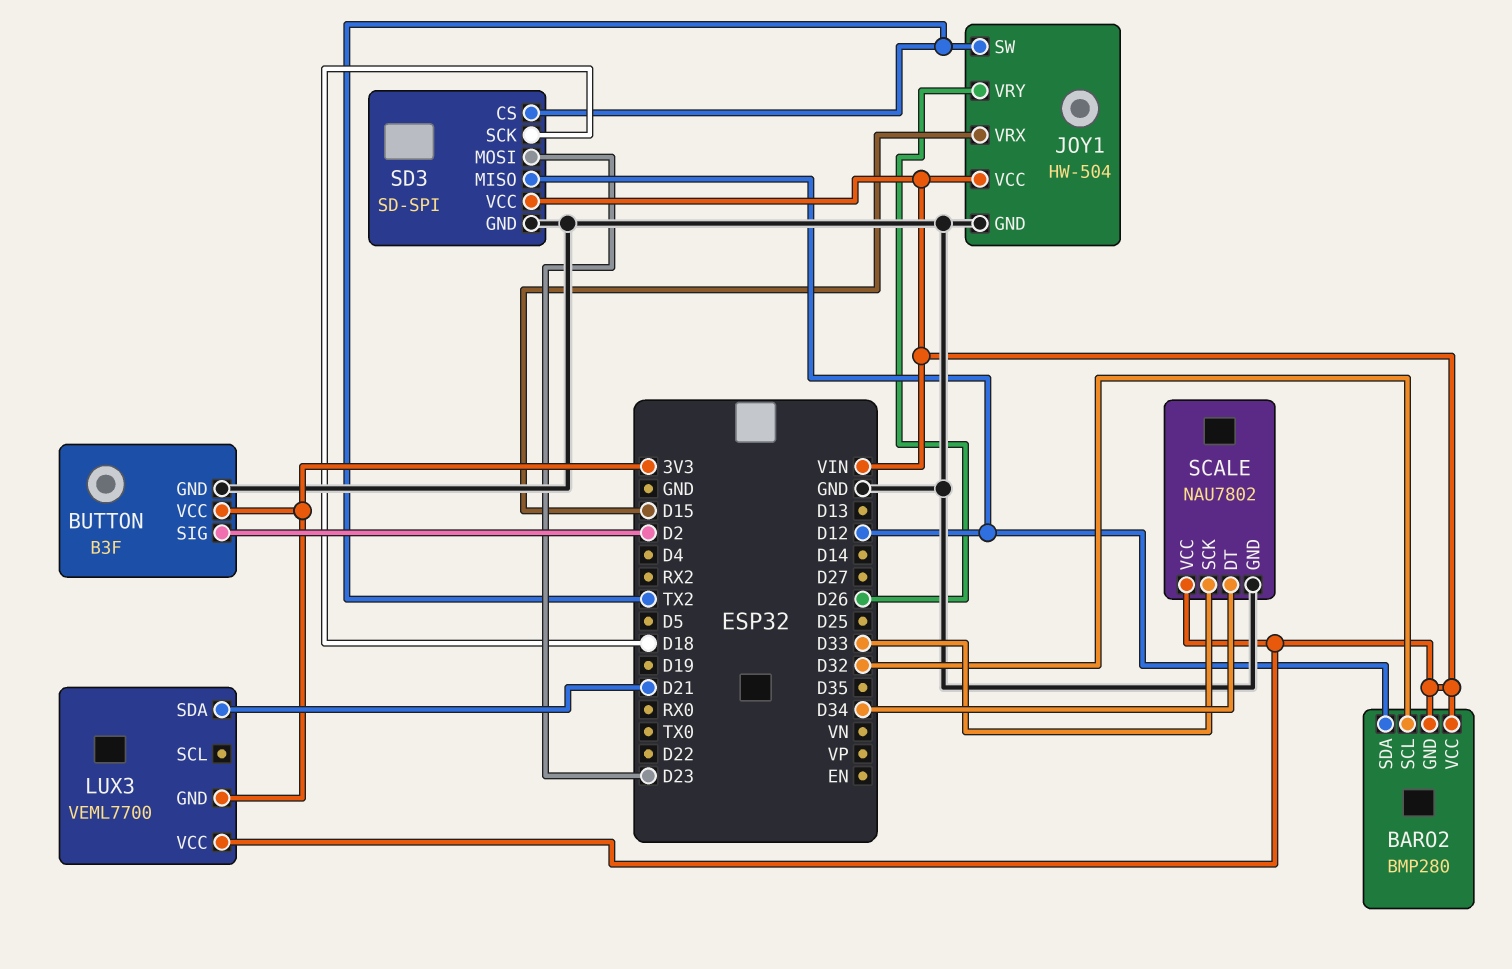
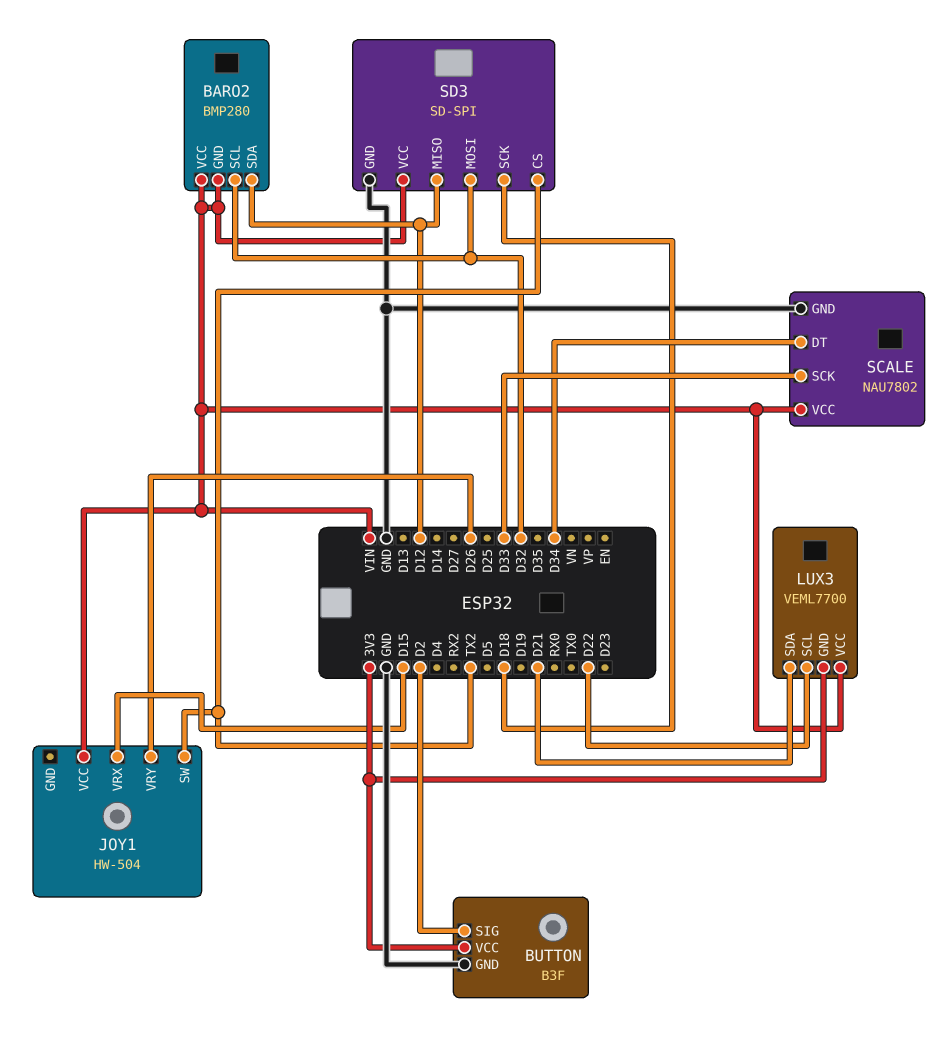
JOY1 pin GND: GND -> none
LUX3 pin SCL: none -> D22
SD3 pin MOSI: D23 -> D32

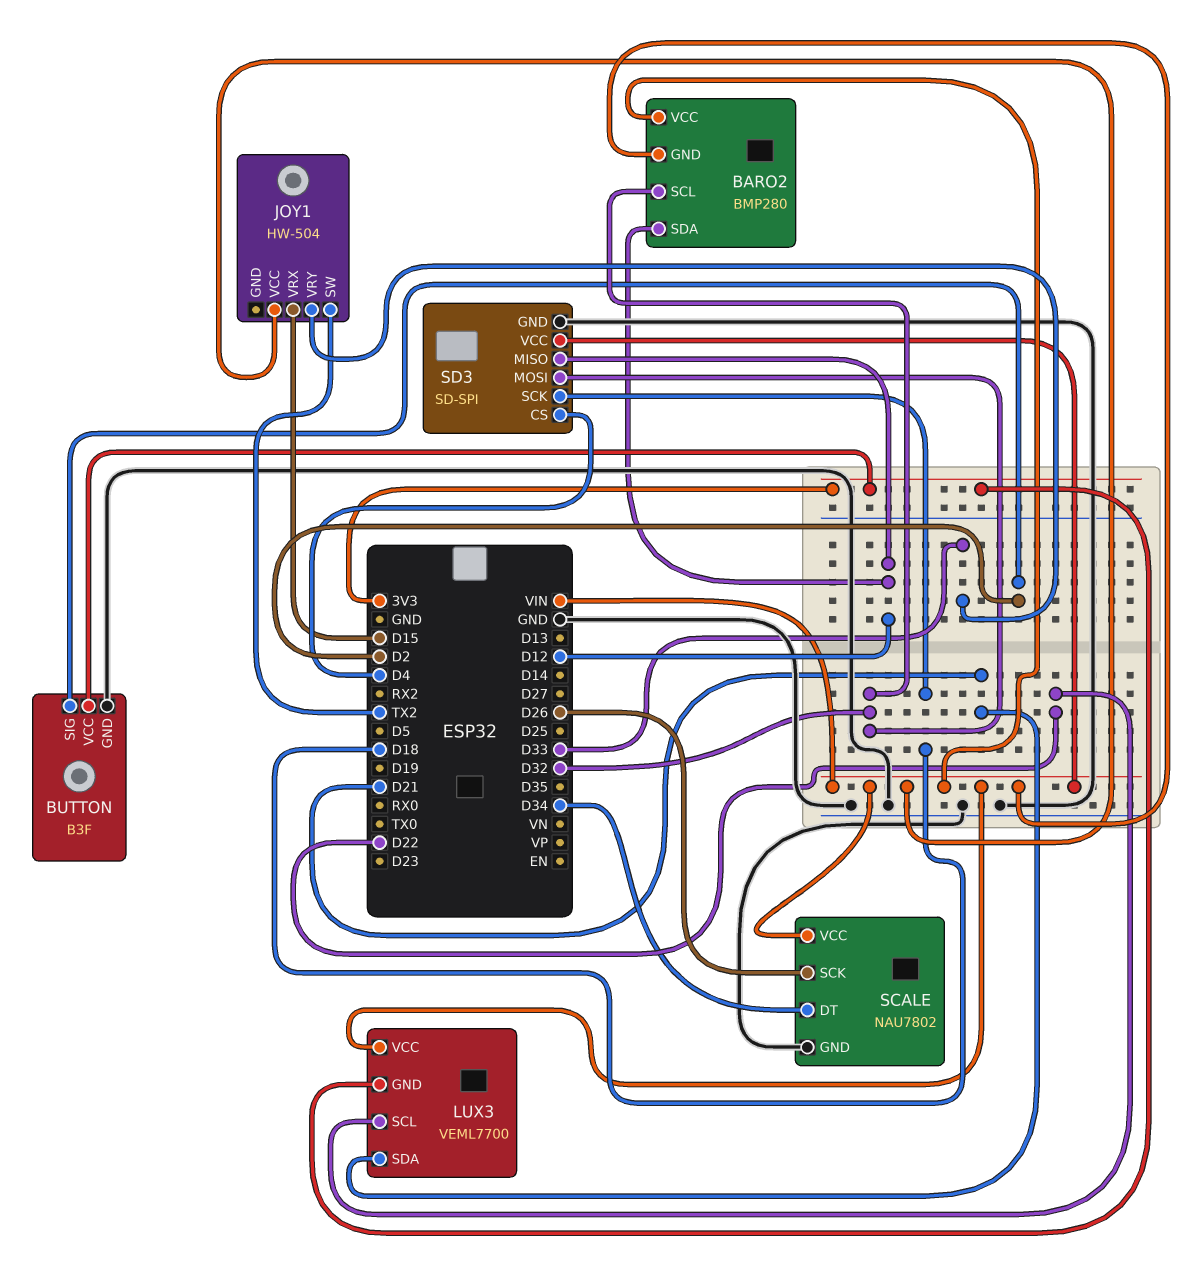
JOY1 pin VRY: D26 -> D33
SCALE pin SCK: D33 -> D26
SD3 pin CS: TX2 -> D4

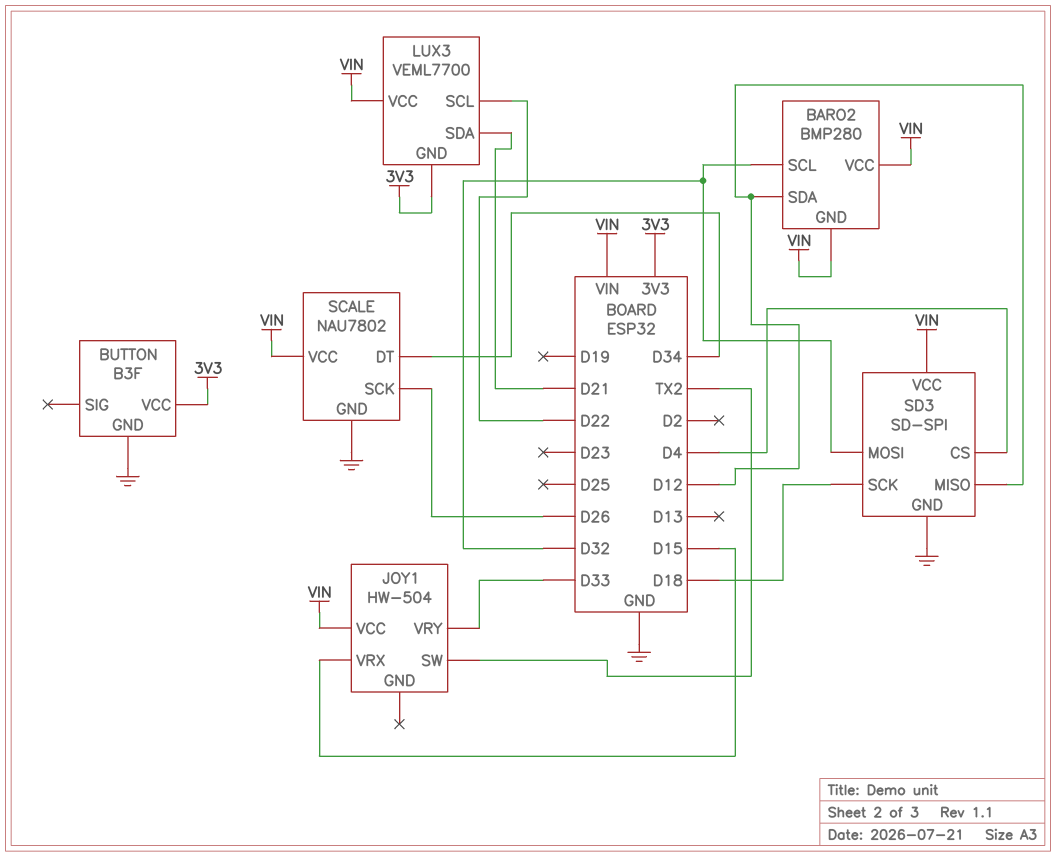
BUTTON pin SIG: D2 -> none

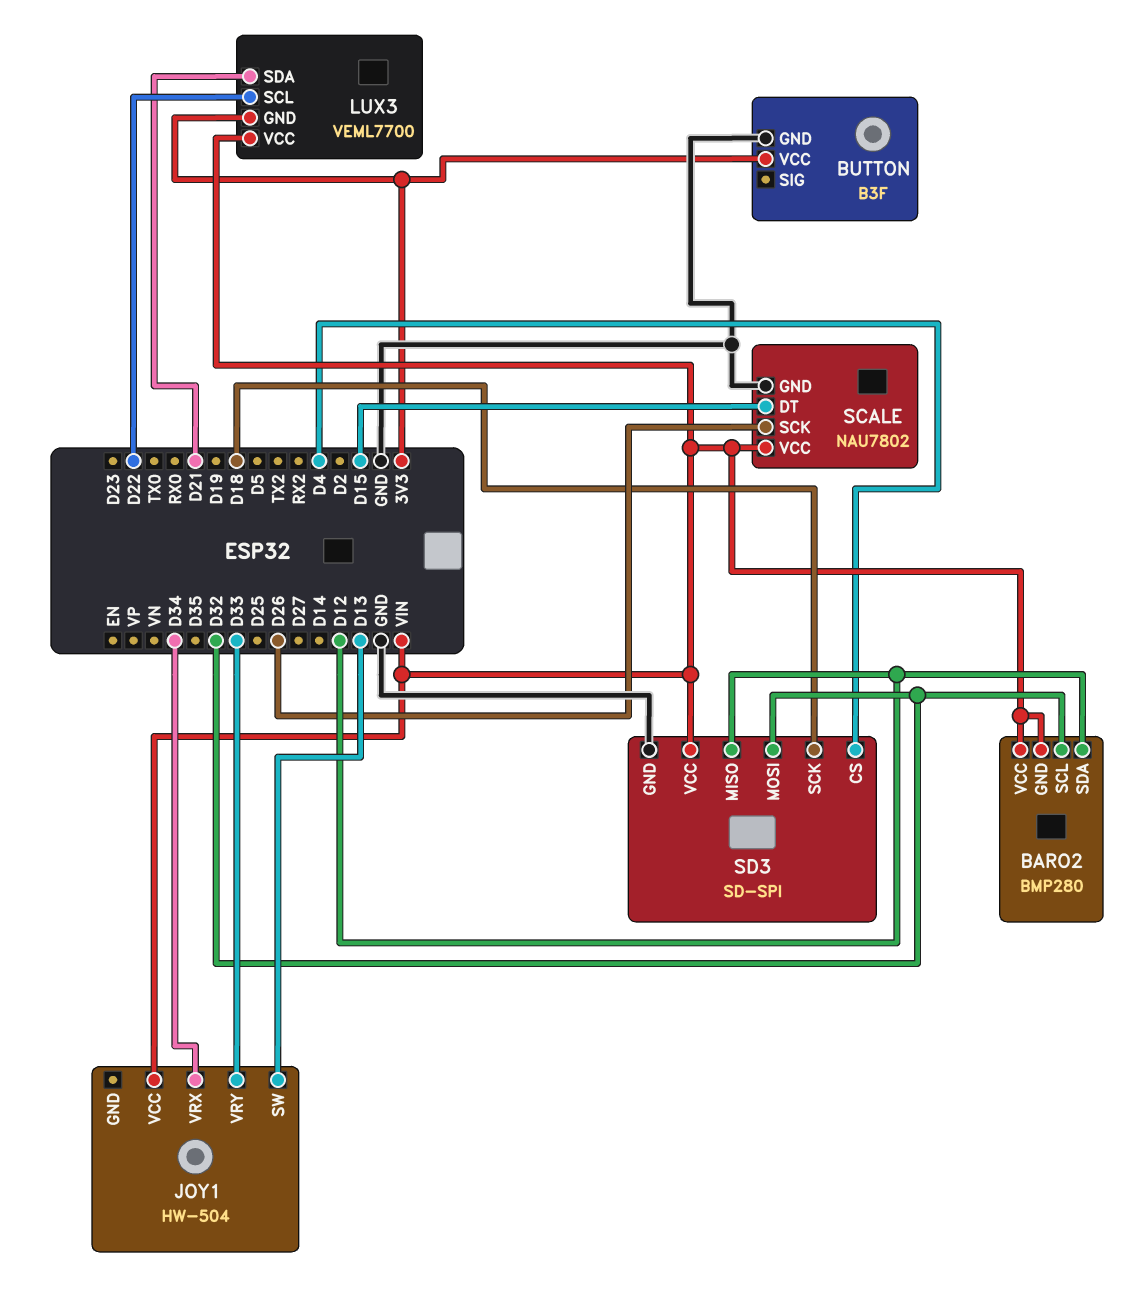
JOY1 pin SW: TX2 -> D13
JOY1 pin VRX: D15 -> D34
SCALE pin DT: D34 -> D15

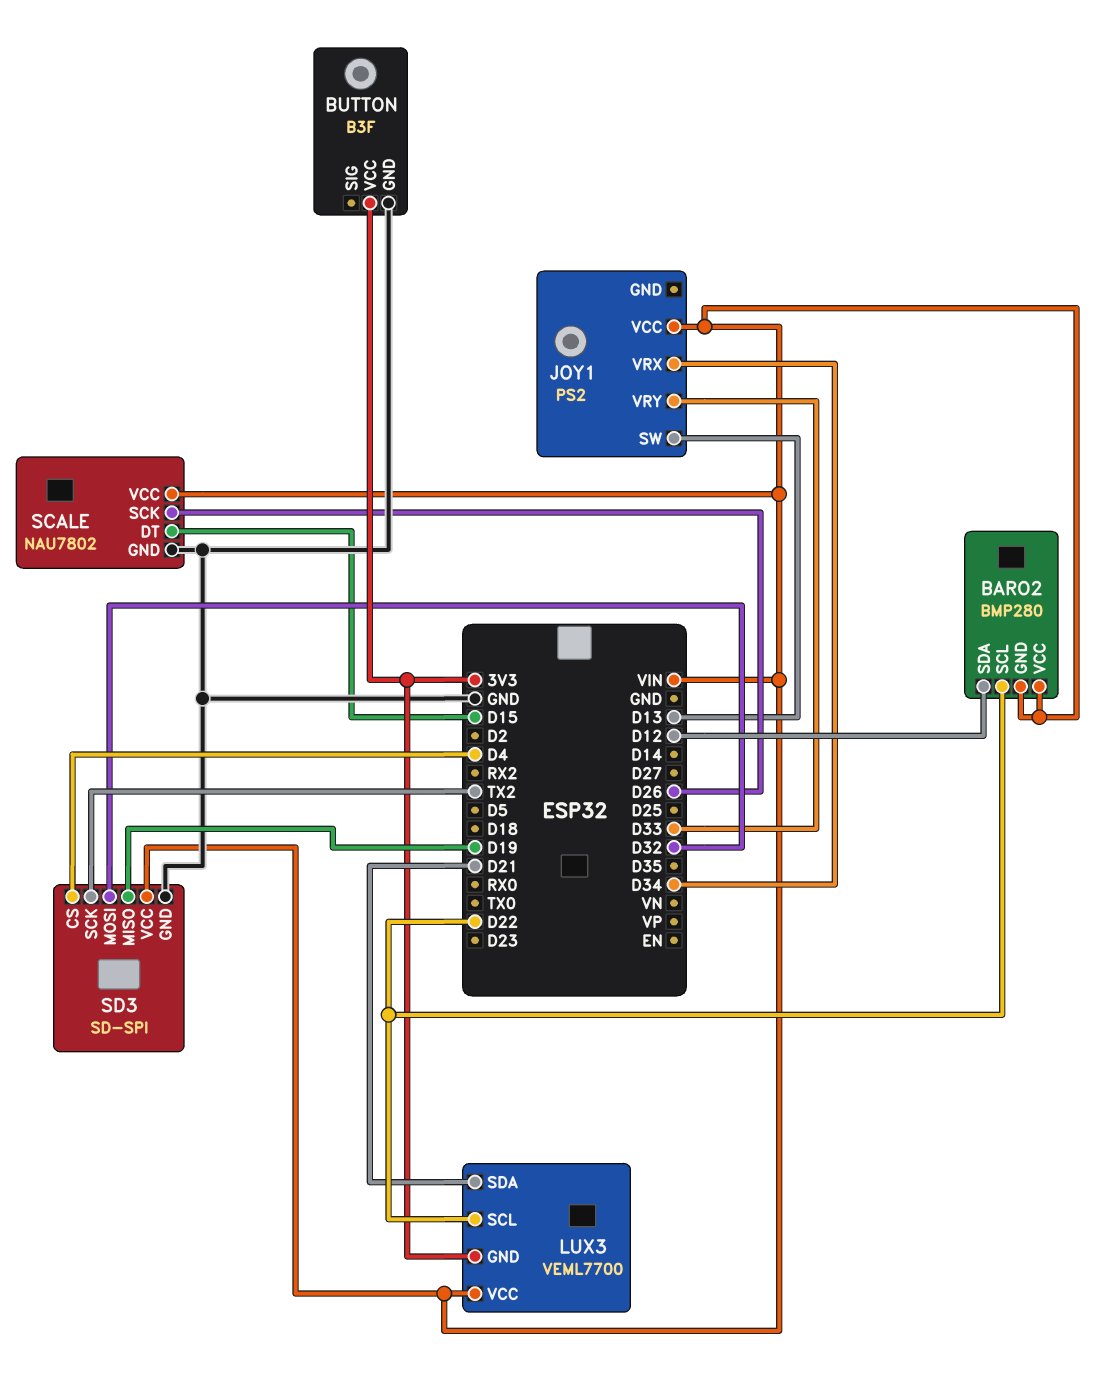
BARO2 pin SCL: D32 -> D22
JOY1: HW-504 -> PS2
SD3 pin MISO: D12 -> D19
SD3 pin SCK: D18 -> TX2

